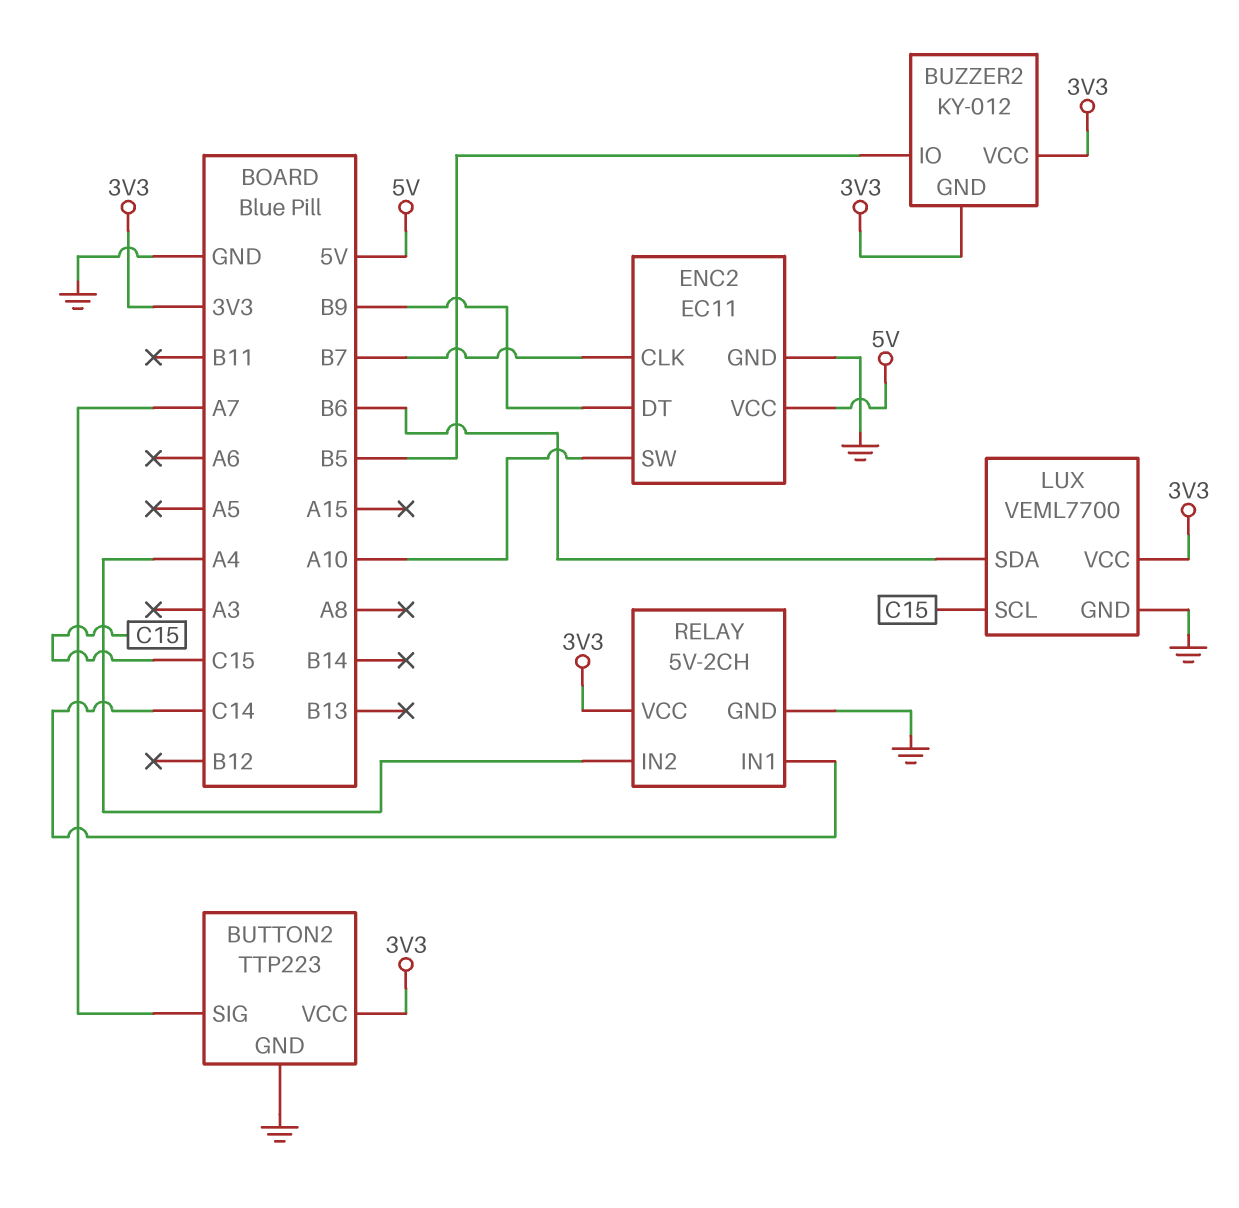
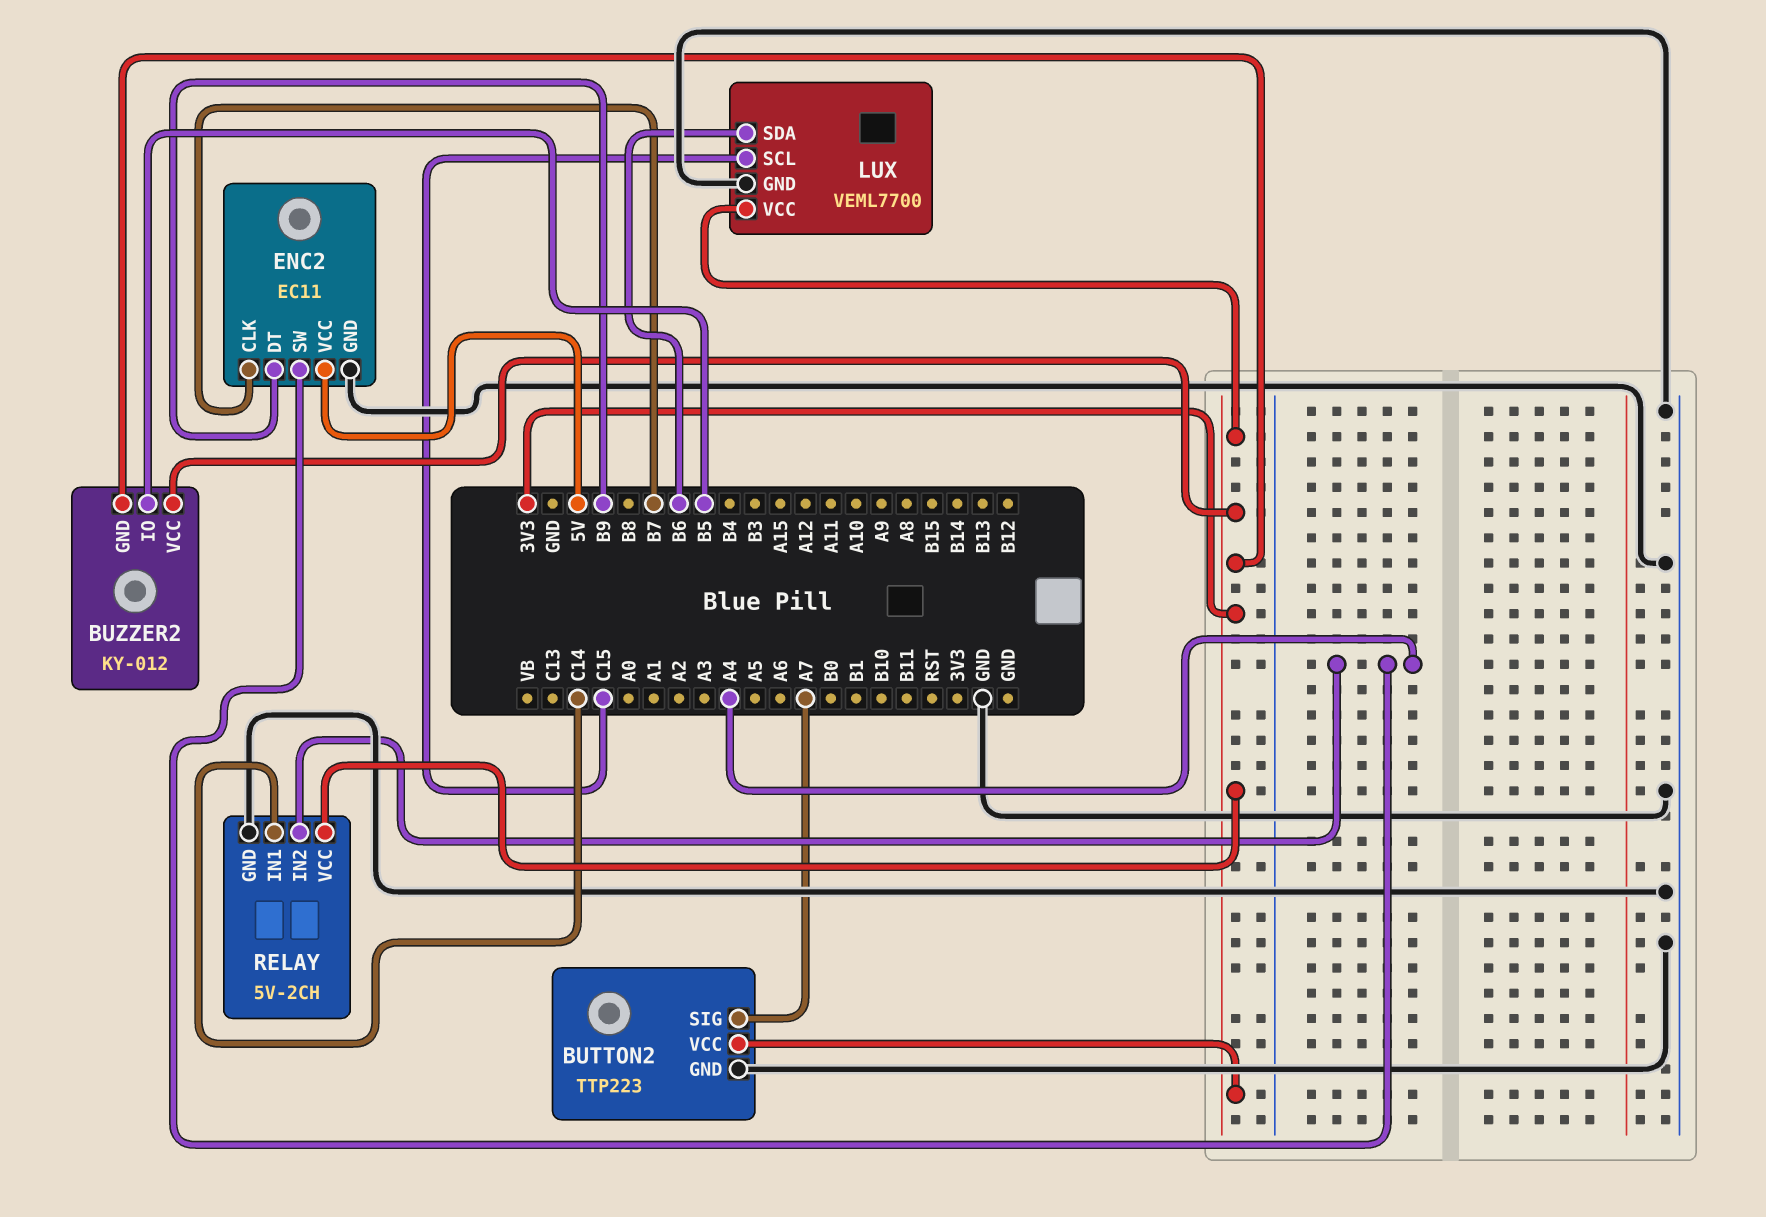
ENC2 pin SW: A10 -> A4

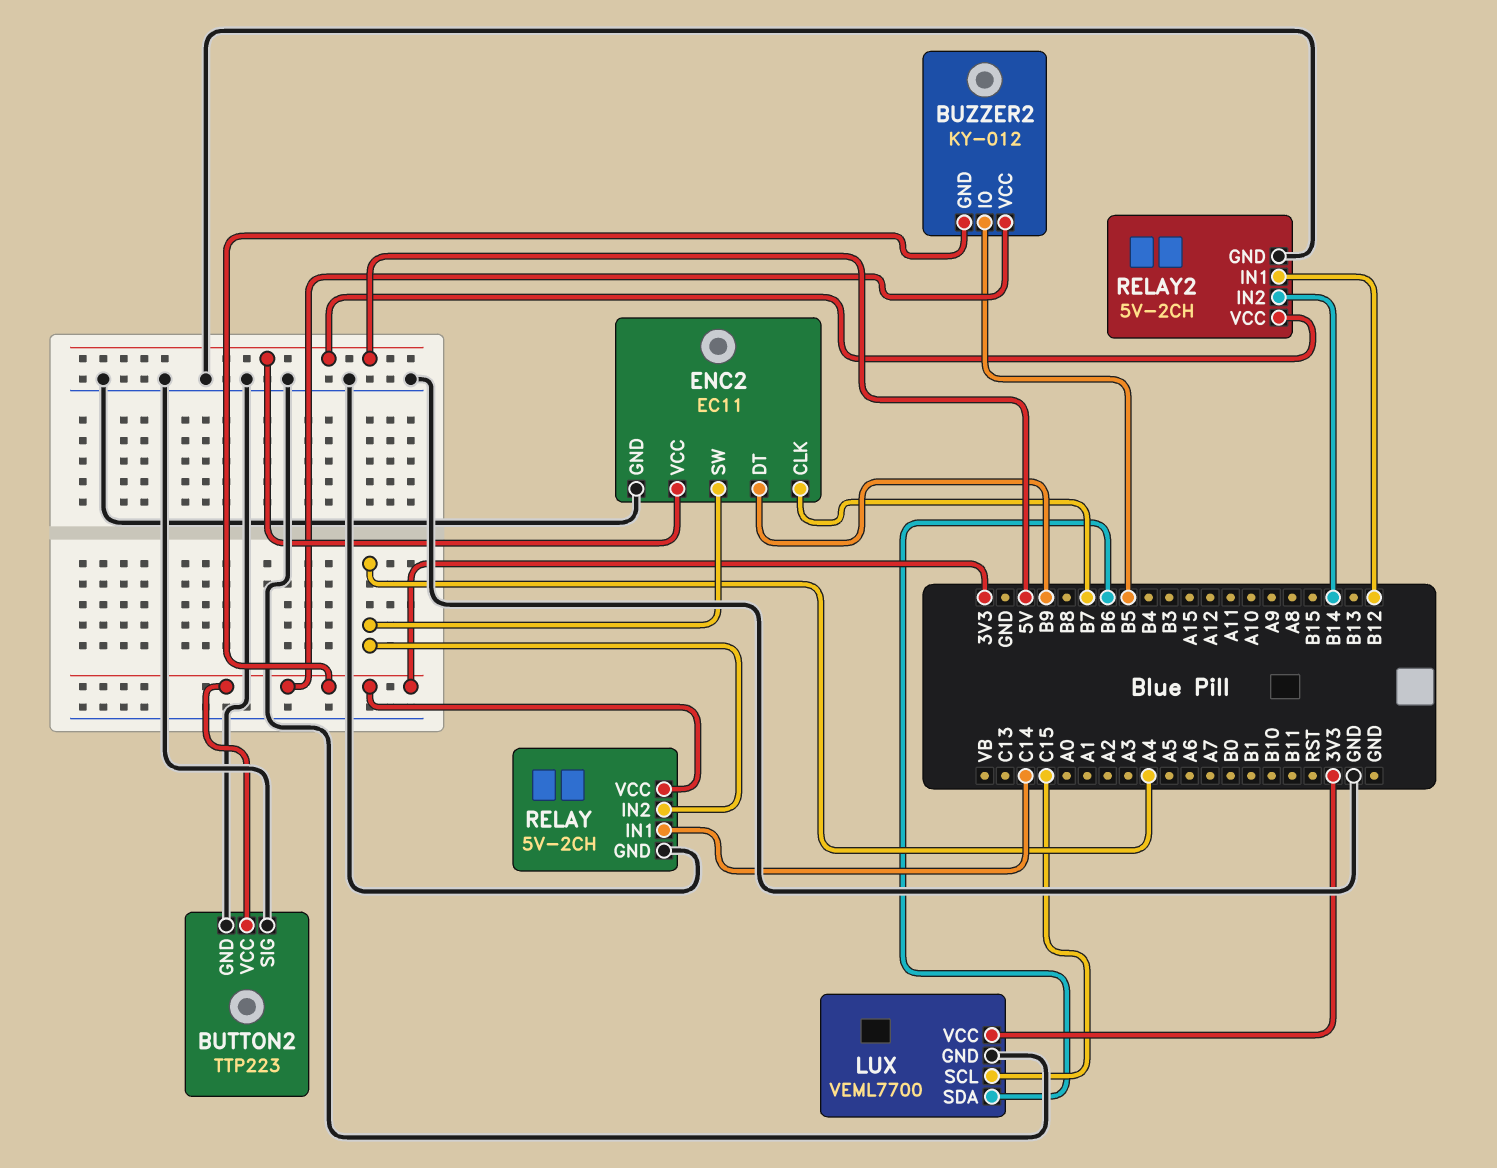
BUTTON2 pin SIG: A7 -> GND
RELAY2: none -> 5V-2CH
RELAY2 pin GND: none -> GND
RELAY2 pin IN1: none -> B12
RELAY2 pin IN2: none -> B14
RELAY2 pin VCC: none -> 5V

